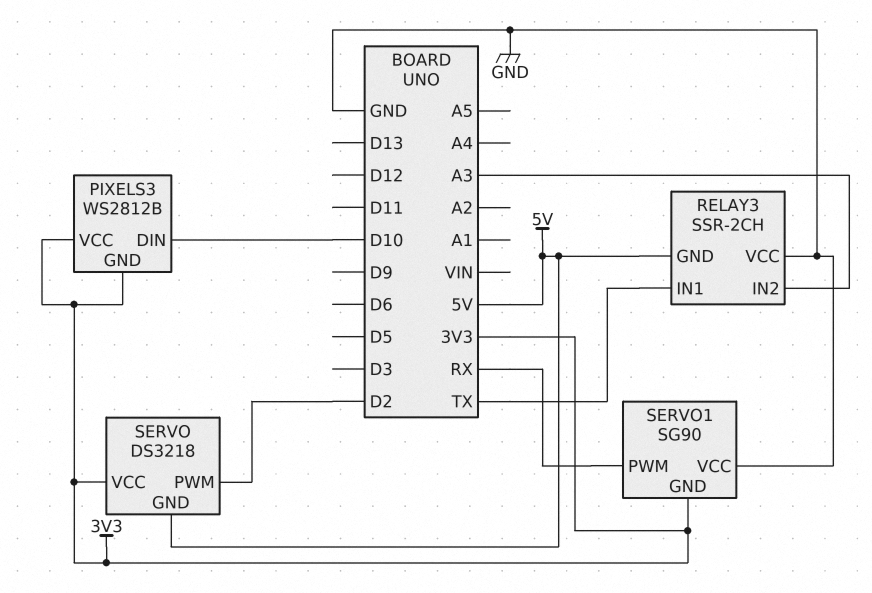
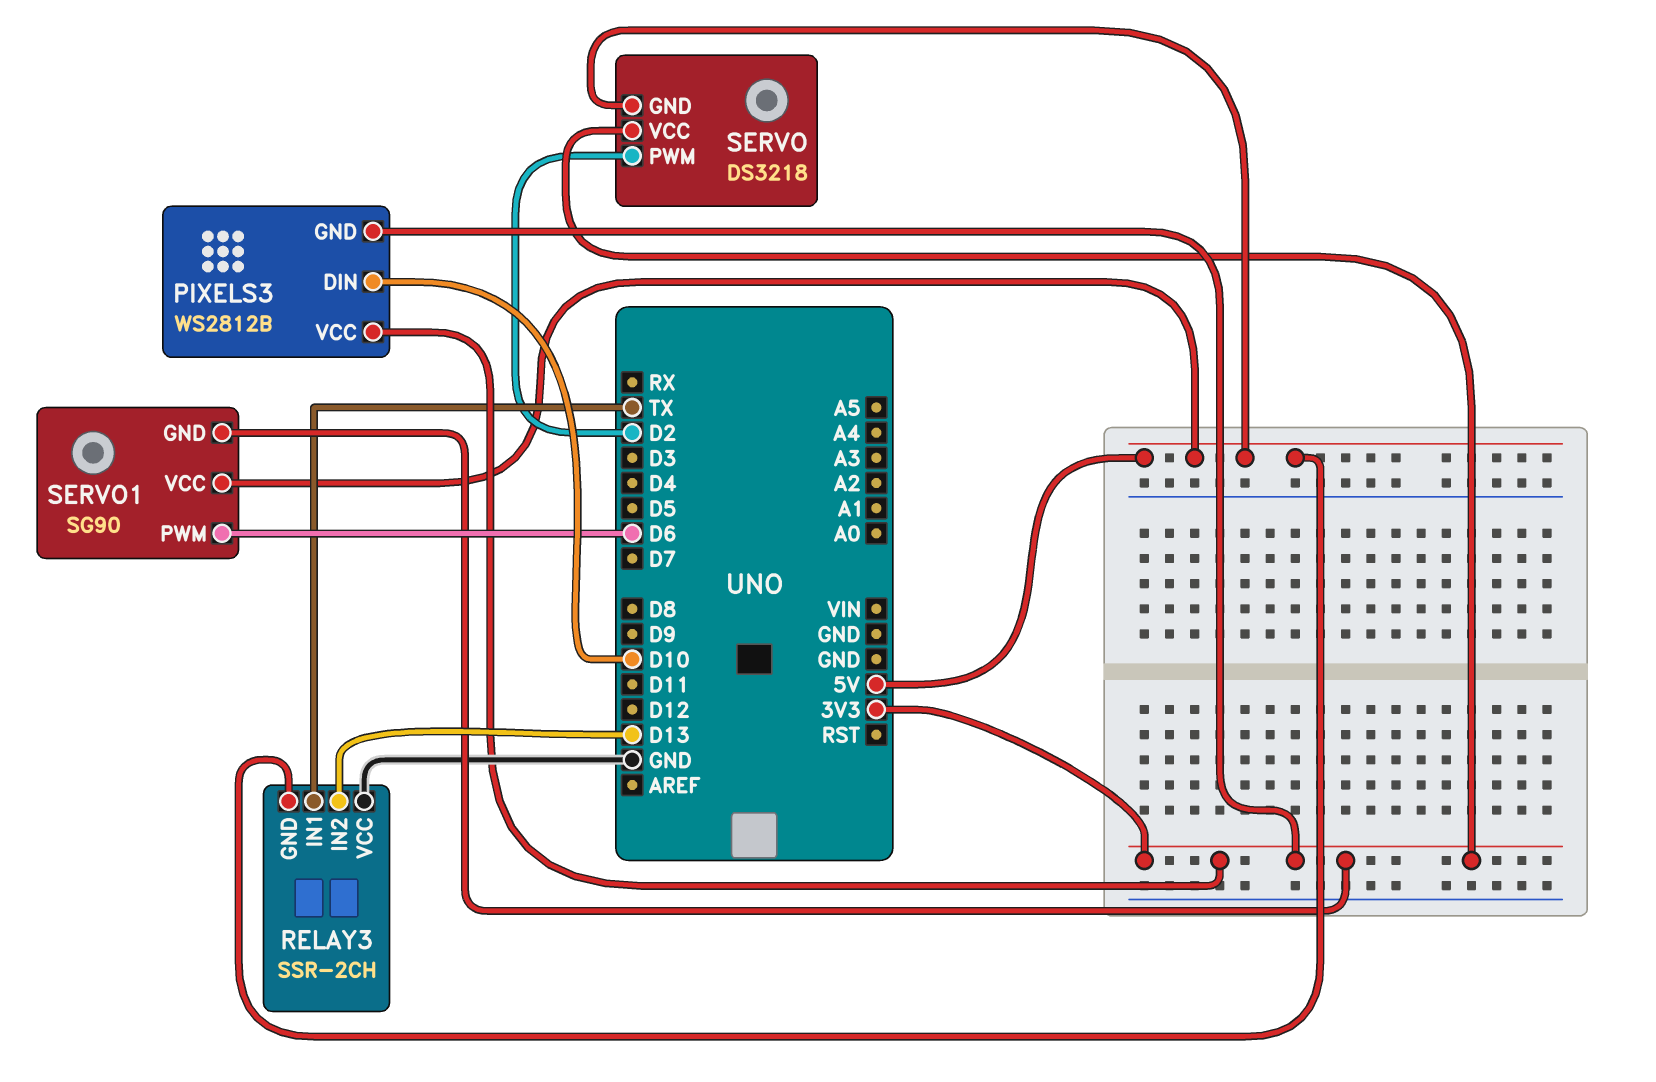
RELAY3 pin IN2: A3 -> D13
SERVO1 pin PWM: RX -> D6
SERVO1 pin VCC: GND -> 5V

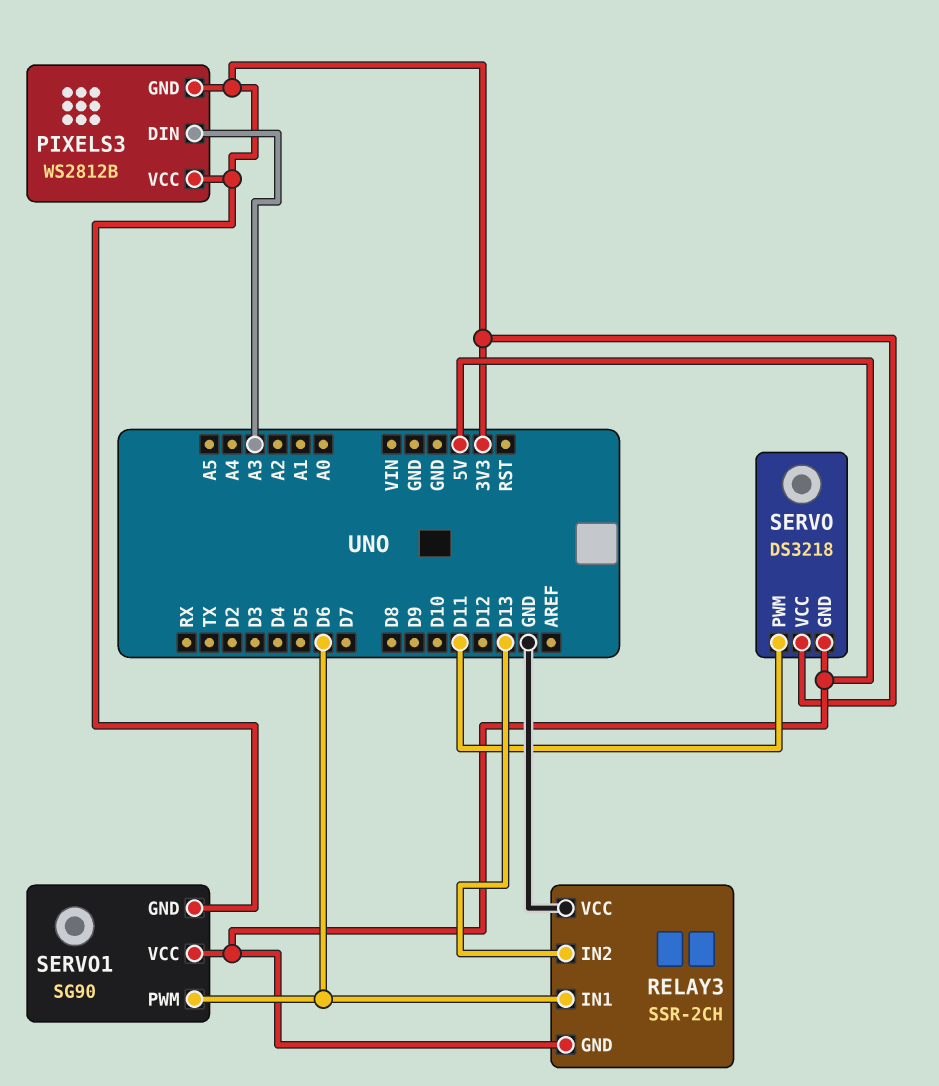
PIXELS3 pin DIN: D10 -> A3
RELAY3 pin IN1: TX -> D6
SERVO pin PWM: D2 -> D11

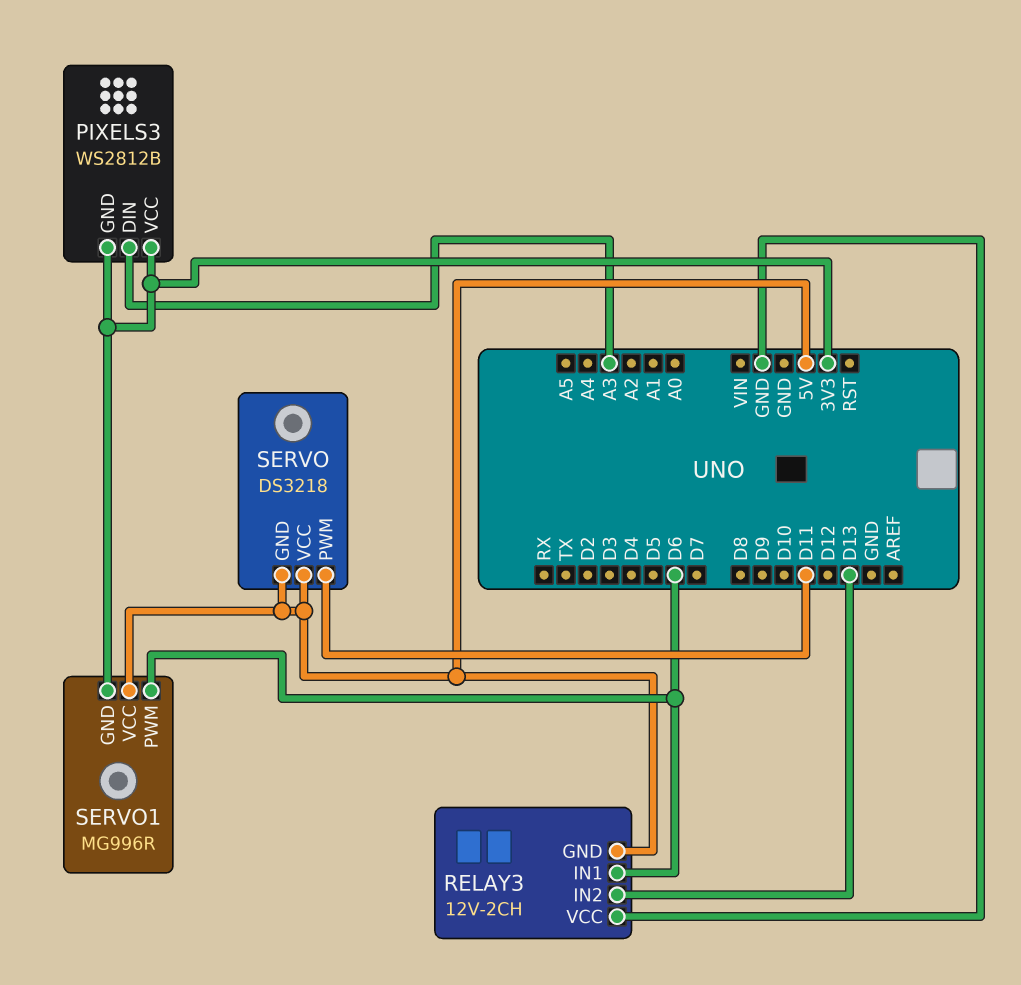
RELAY3: SSR-2CH -> 12V-2CH
SERVO pin VCC: 3V3 -> 5V
SERVO1: SG90 -> MG996R

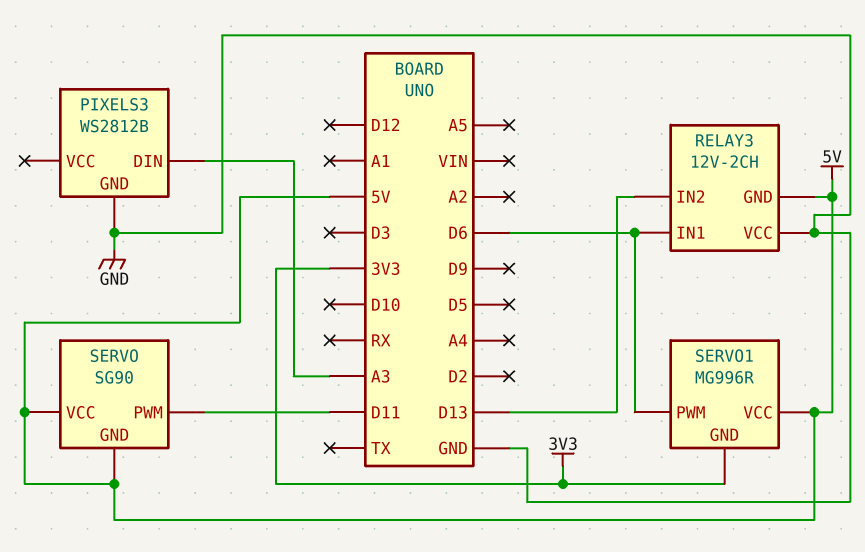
PIXELS3 pin GND: 3V3 -> GND
PIXELS3 pin VCC: 3V3 -> none
SERVO: DS3218 -> SG90

